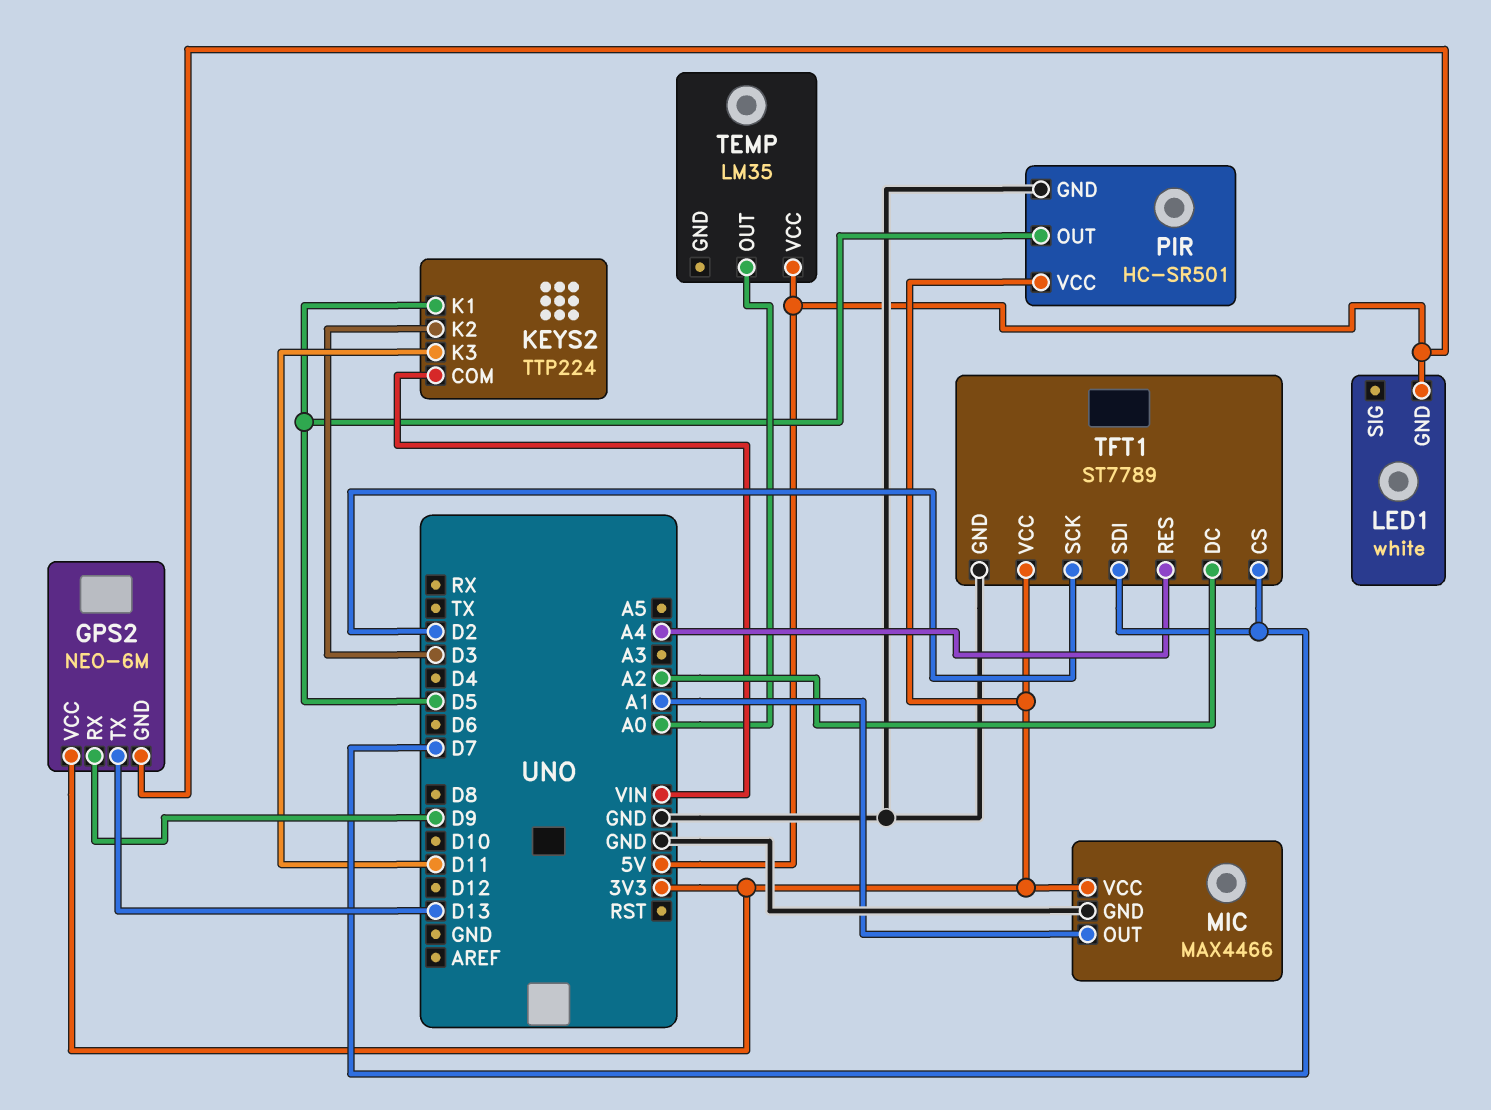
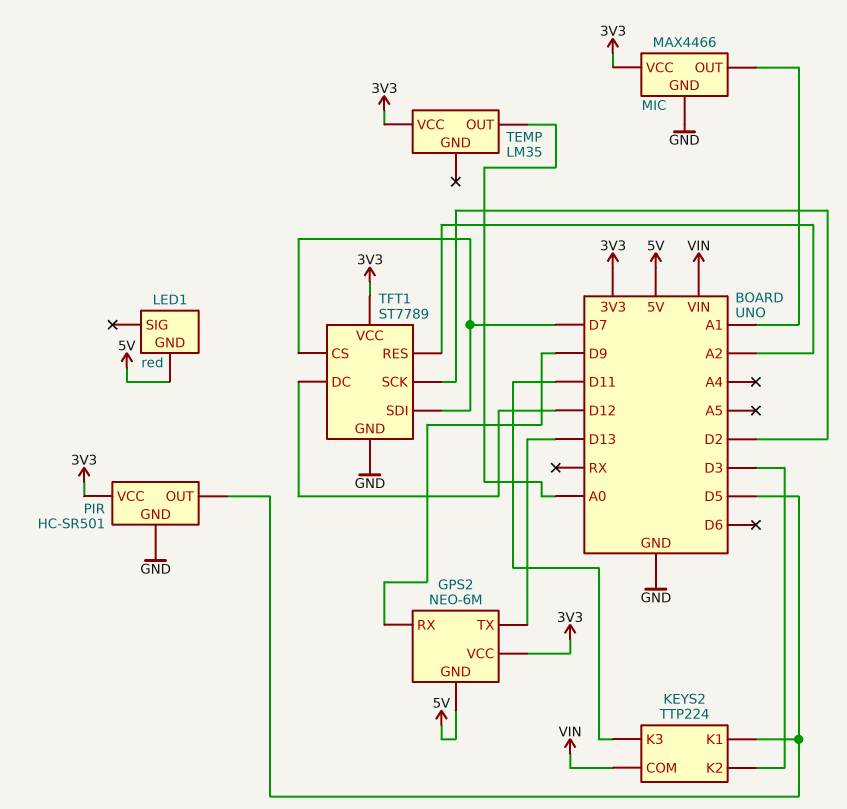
LED1: white -> red
TEMP pin VCC: 5V -> 3V3
TFT1 pin DC: A2 -> D12
TFT1 pin RES: A4 -> A2

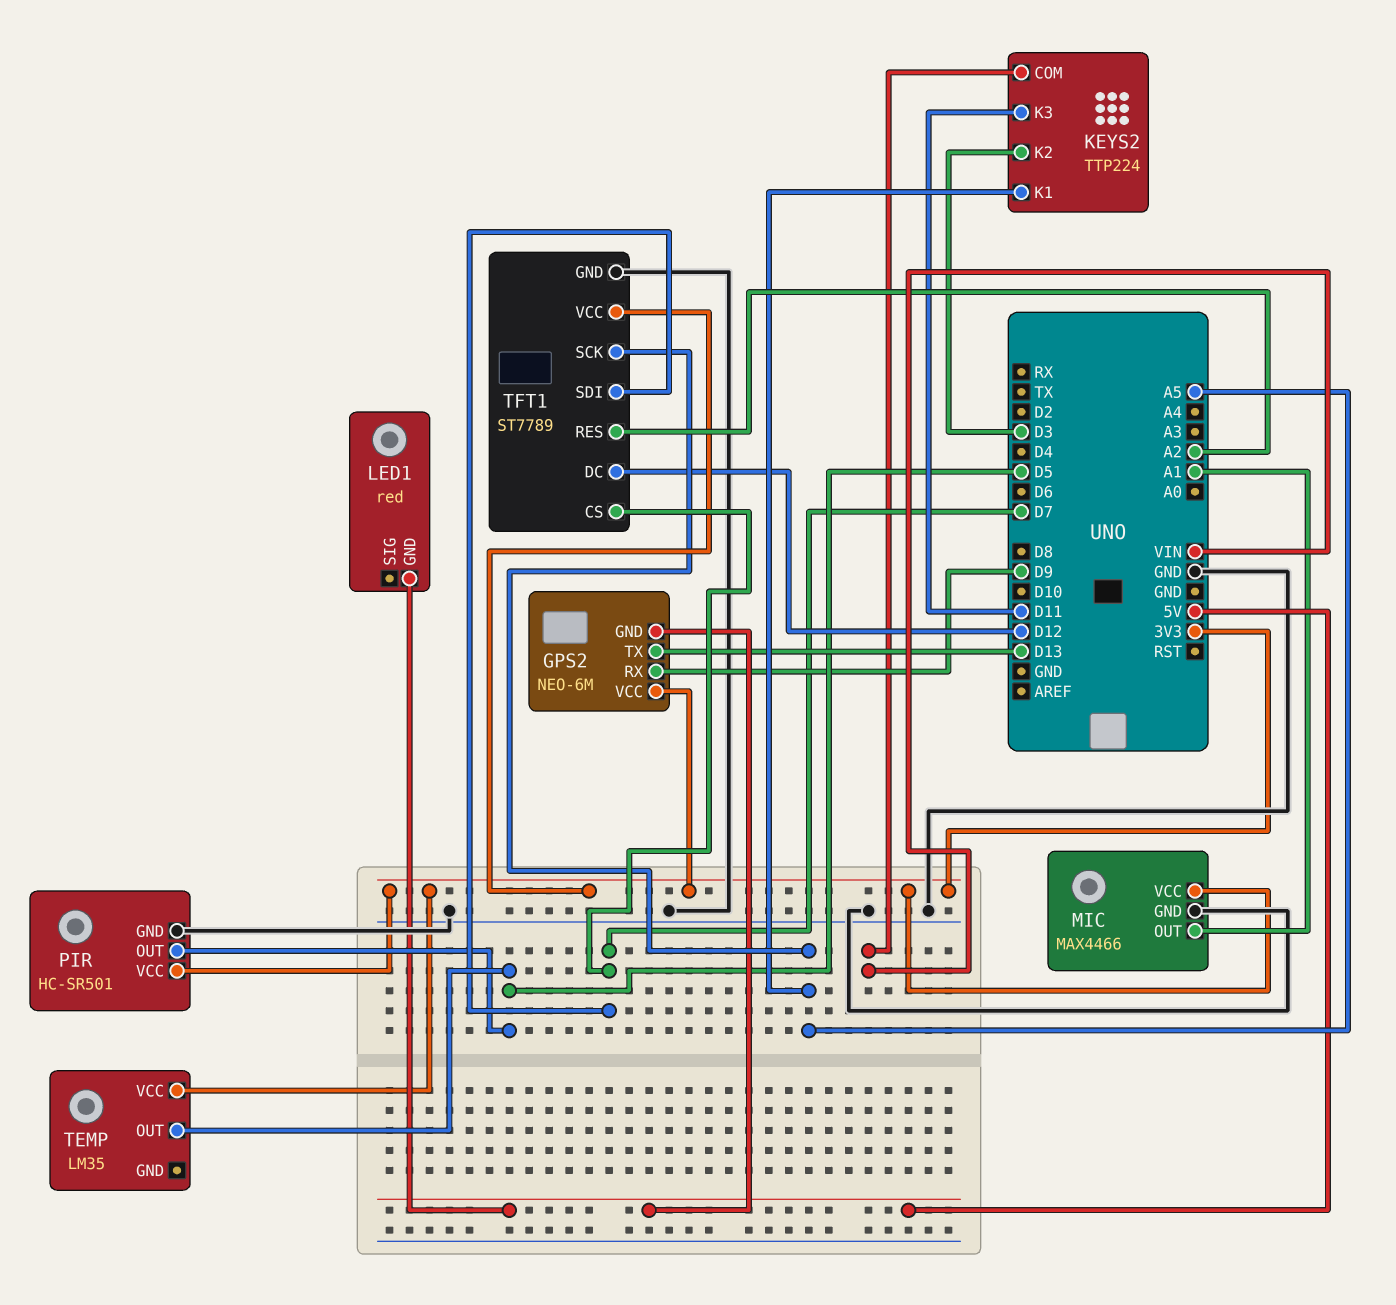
KEYS2 pin K1: D5 -> A5
TEMP pin OUT: A0 -> D5
TFT1 pin SCK: D2 -> A5

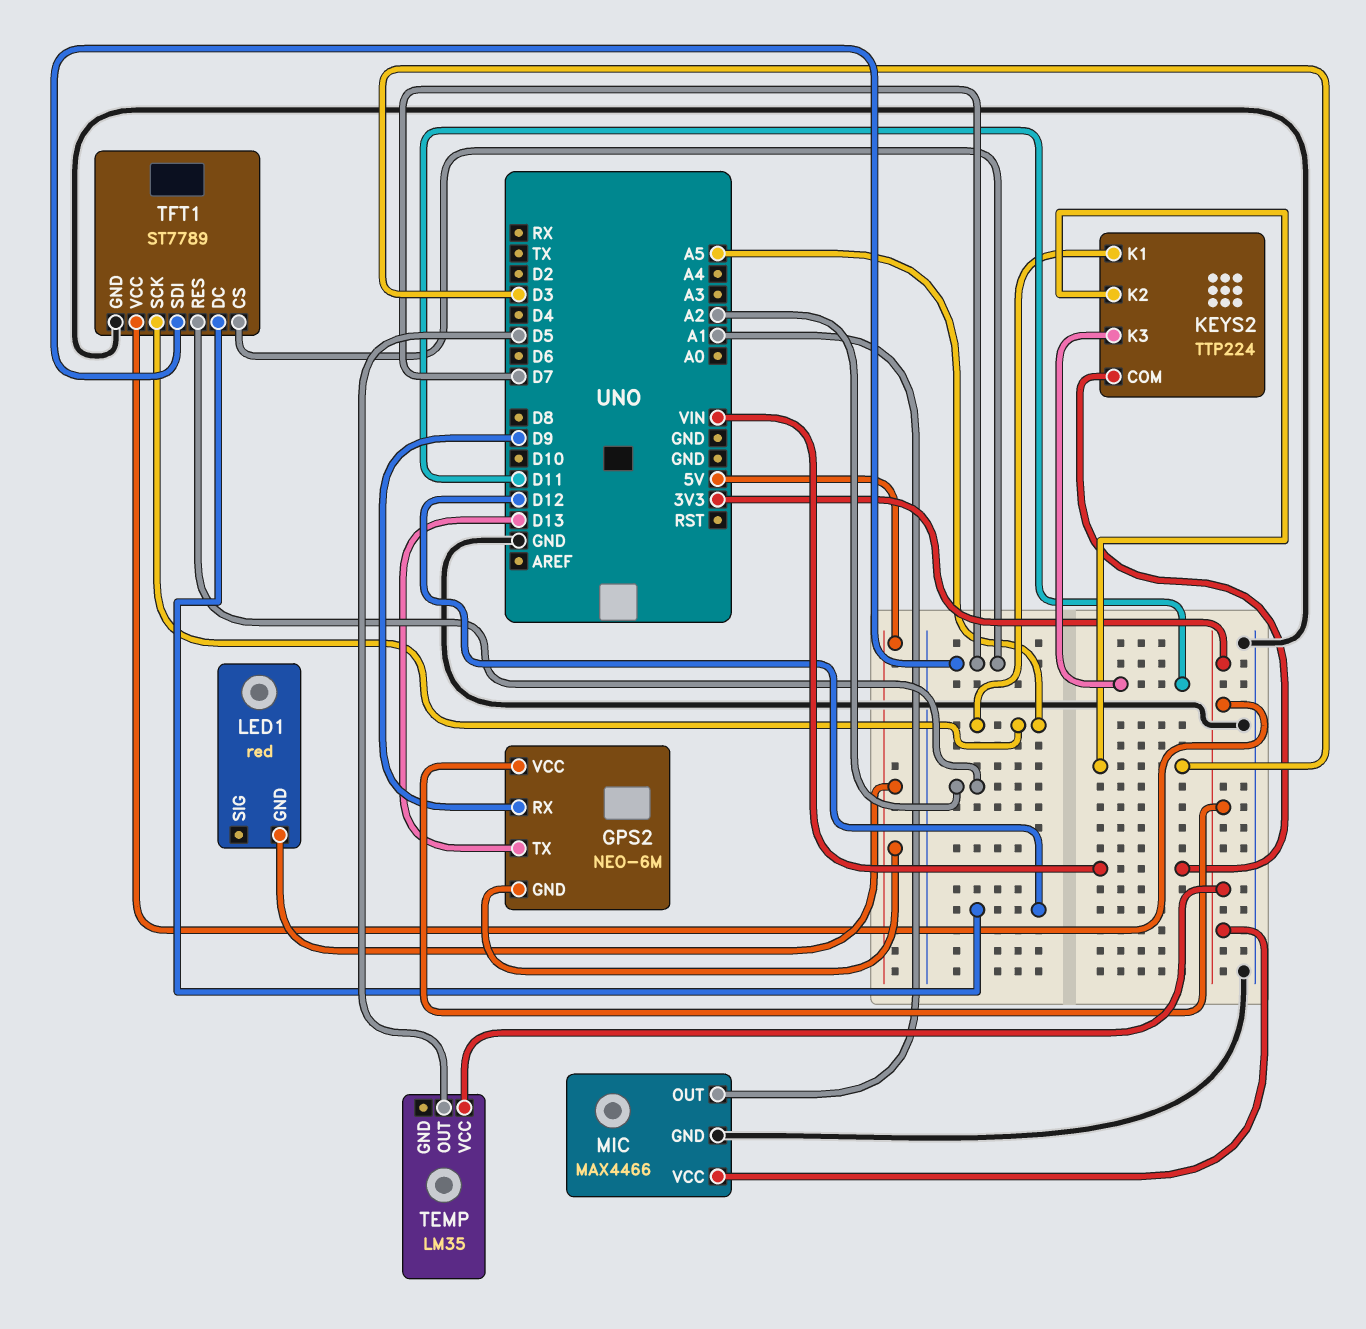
PIR: HC-SR501 -> none
PIR pin GND: GND -> none
PIR pin OUT: D5 -> none
PIR pin VCC: 3V3 -> none

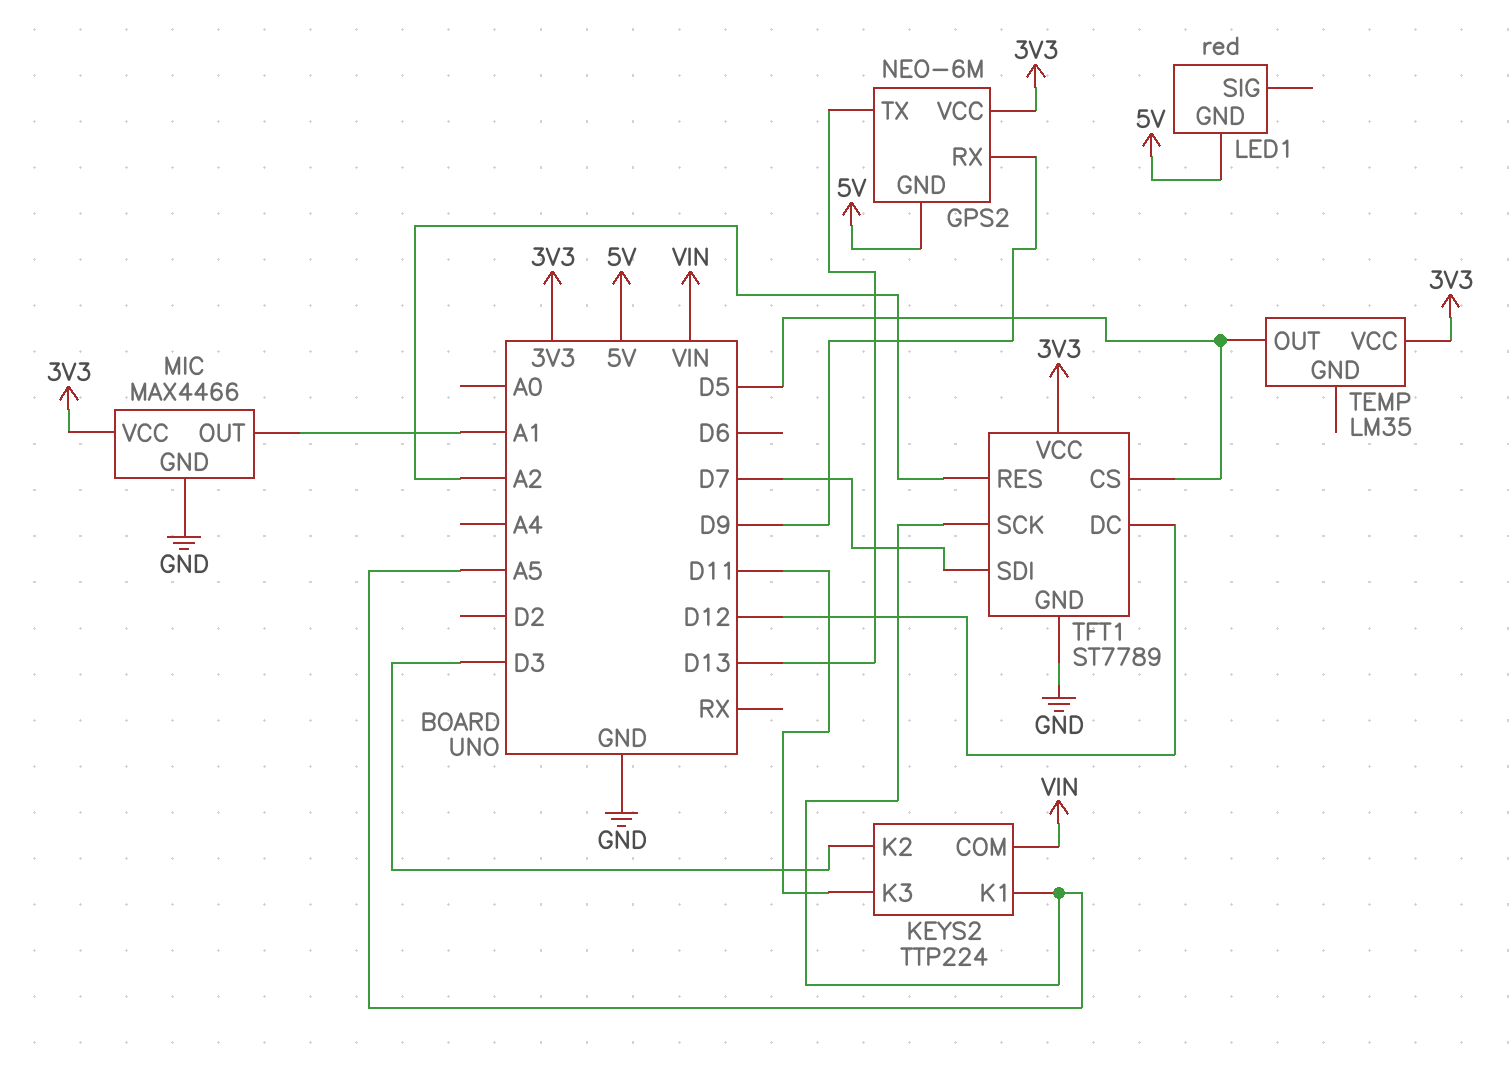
TFT1 pin CS: D7 -> D5

